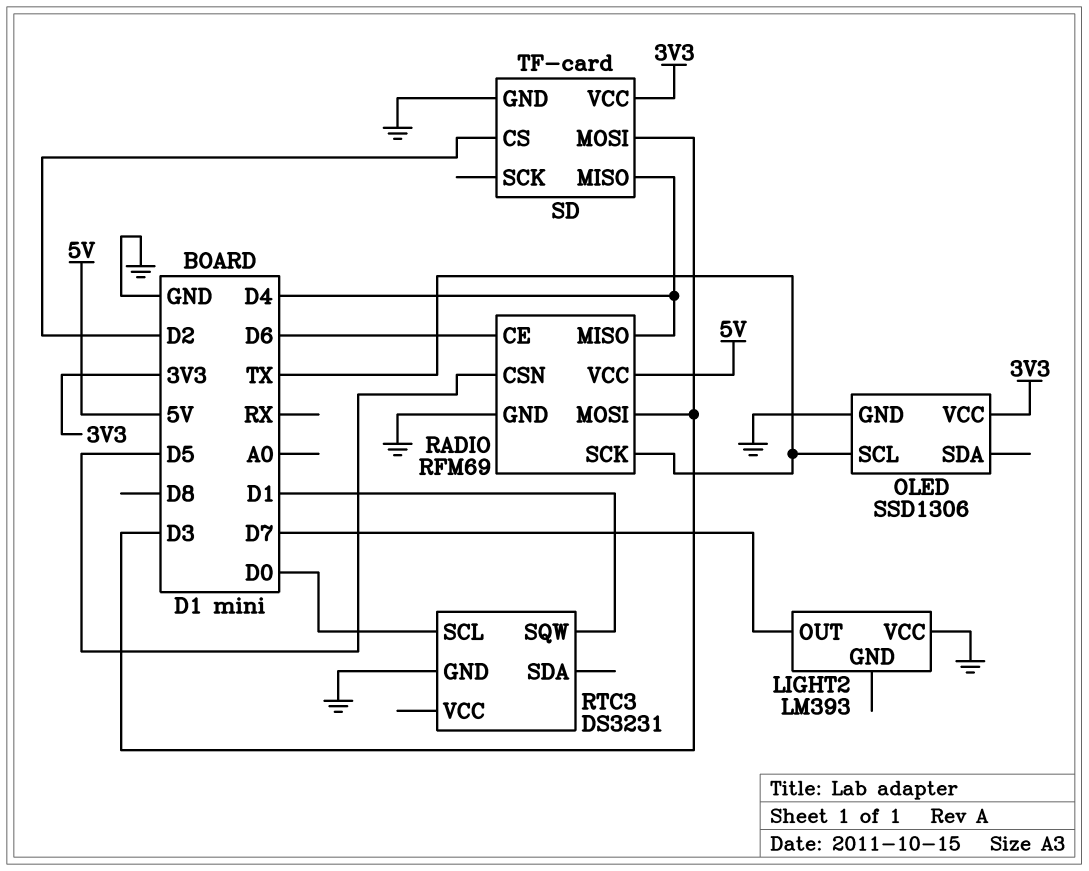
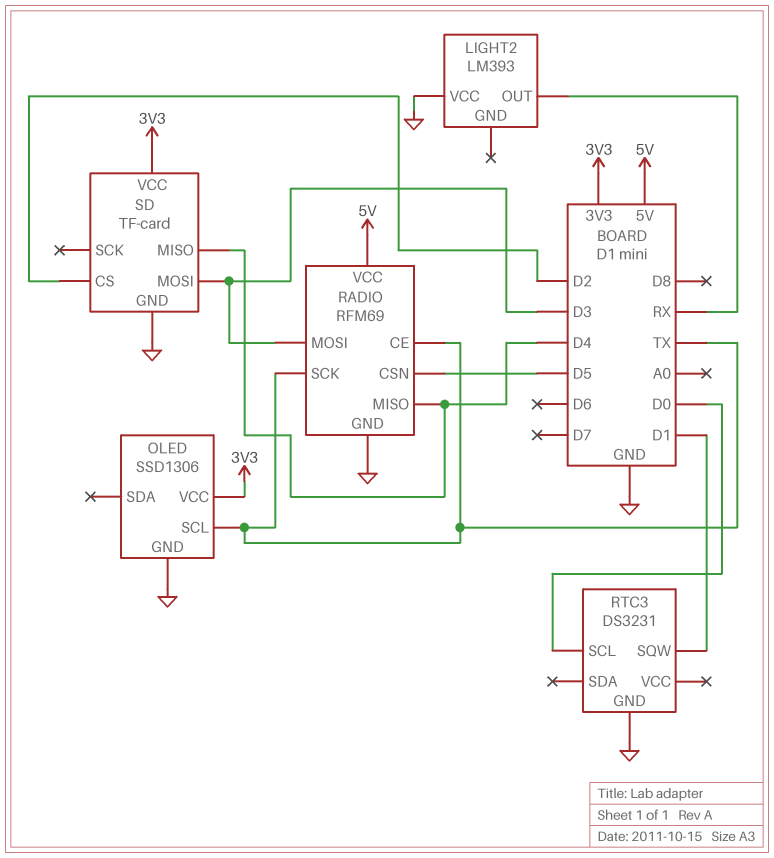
LIGHT2 pin OUT: D7 -> RX
RADIO pin CE: D6 -> TX

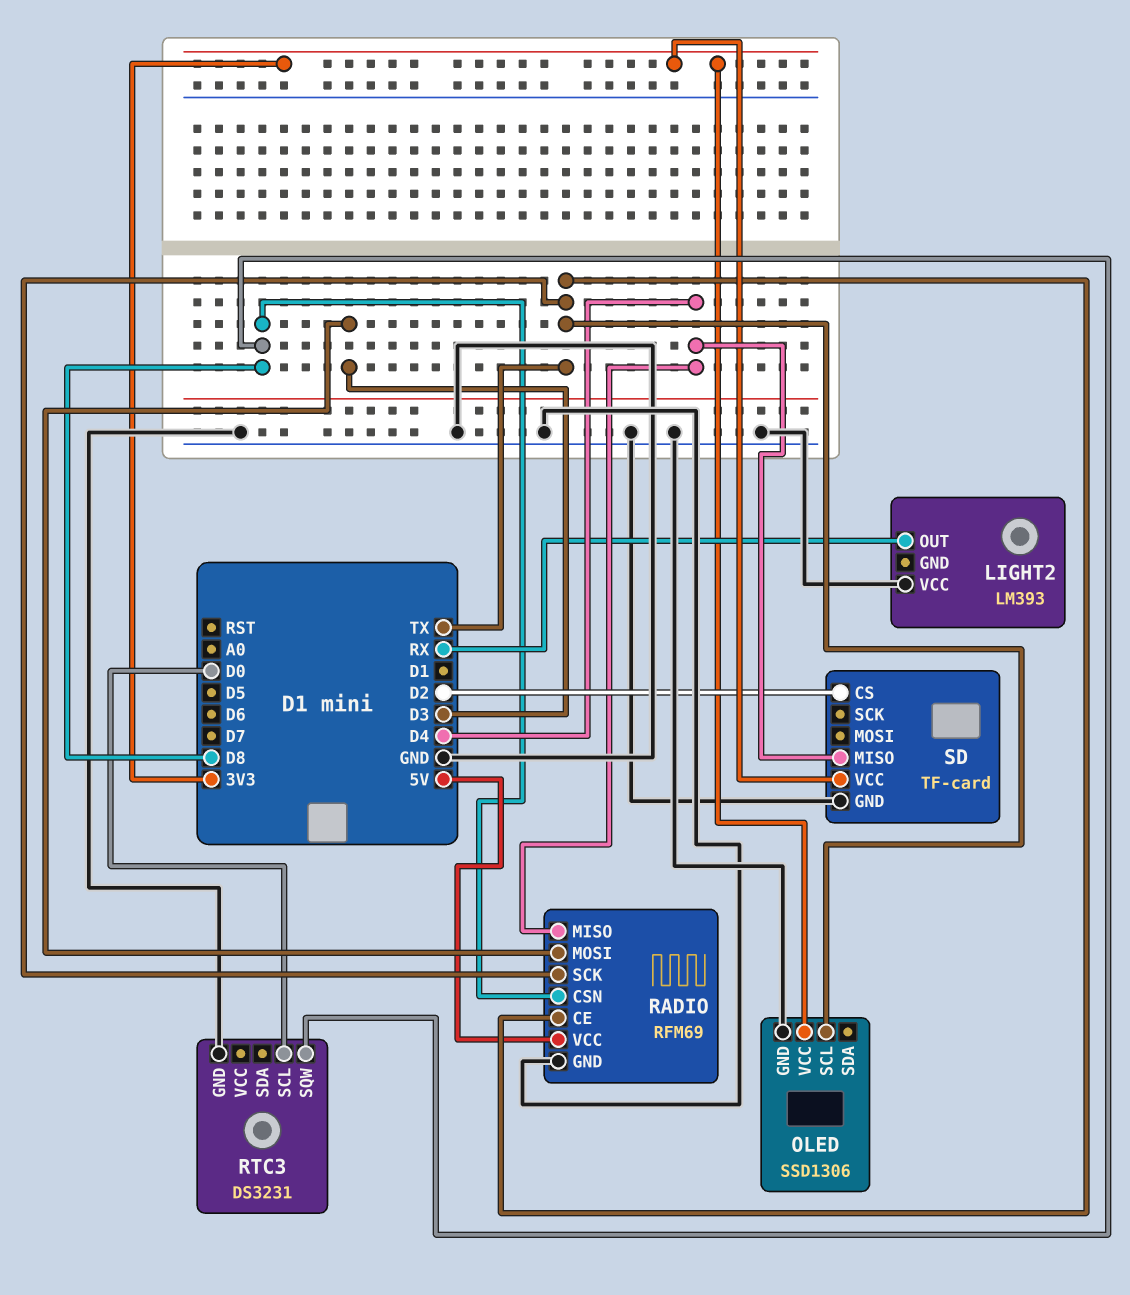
RADIO pin CSN: D5 -> D8
RTC3 pin SQW: D1 -> D8
SD pin MOSI: D3 -> none

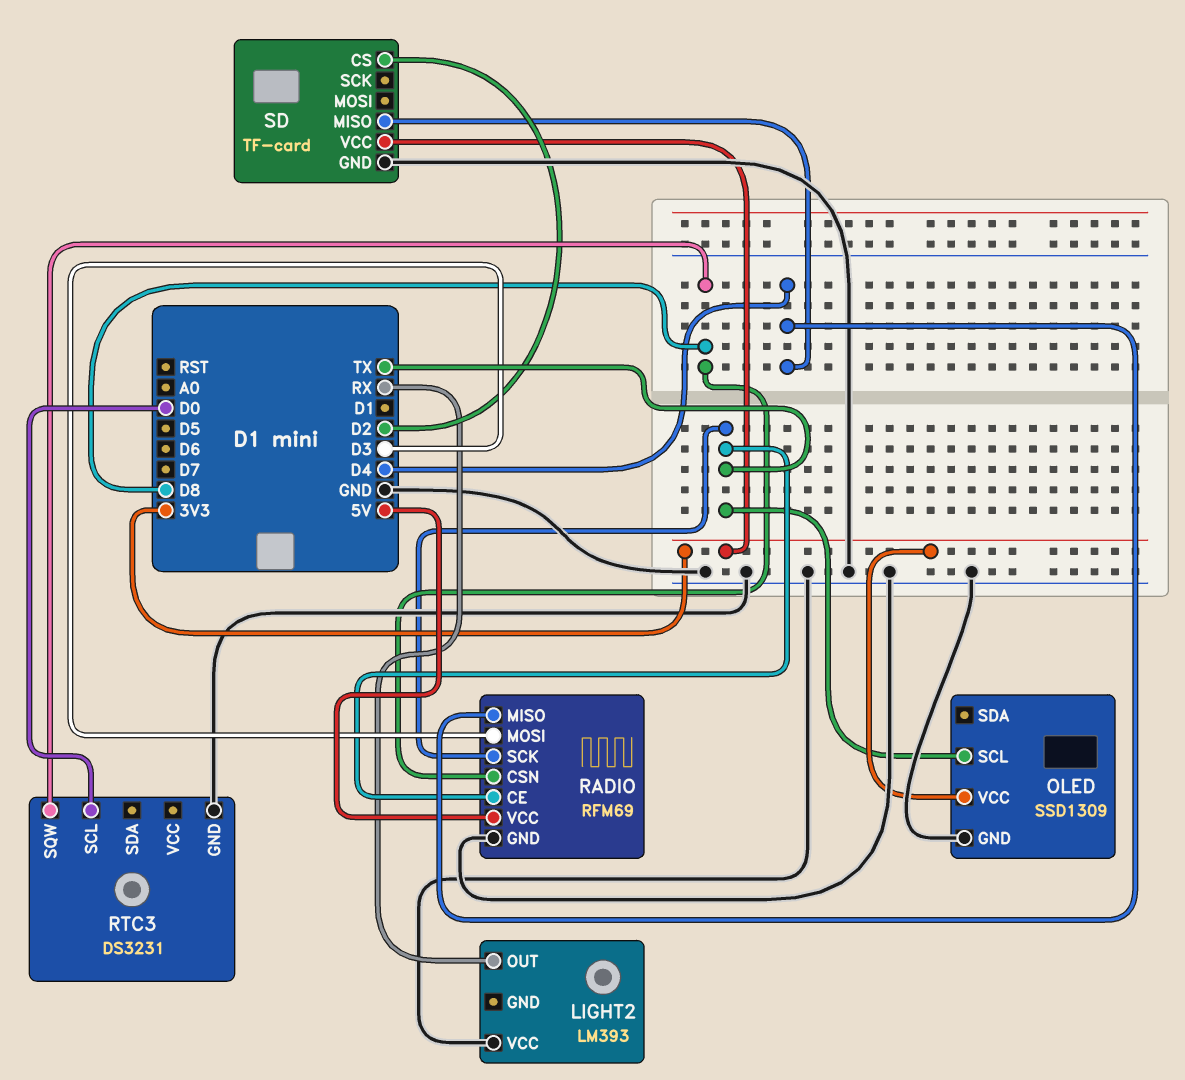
OLED: SSD1306 -> SSD1309

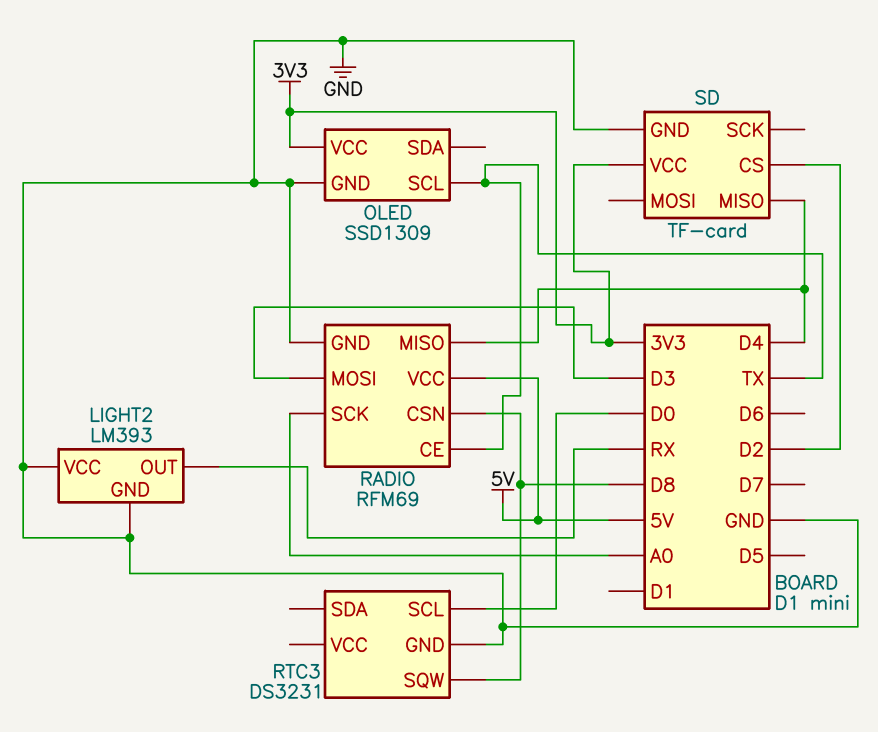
LIGHT2 pin GND: none -> GND
RADIO pin SCK: TX -> A0

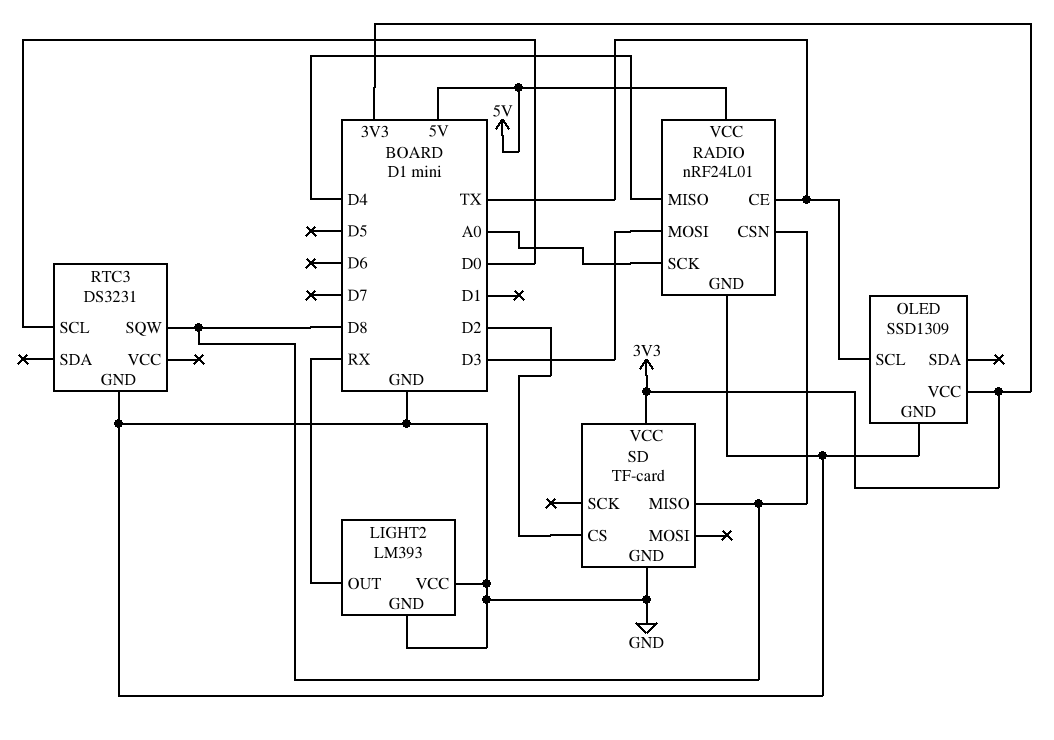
RADIO: RFM69 -> nRF24L01
SD pin MISO: D4 -> D8

